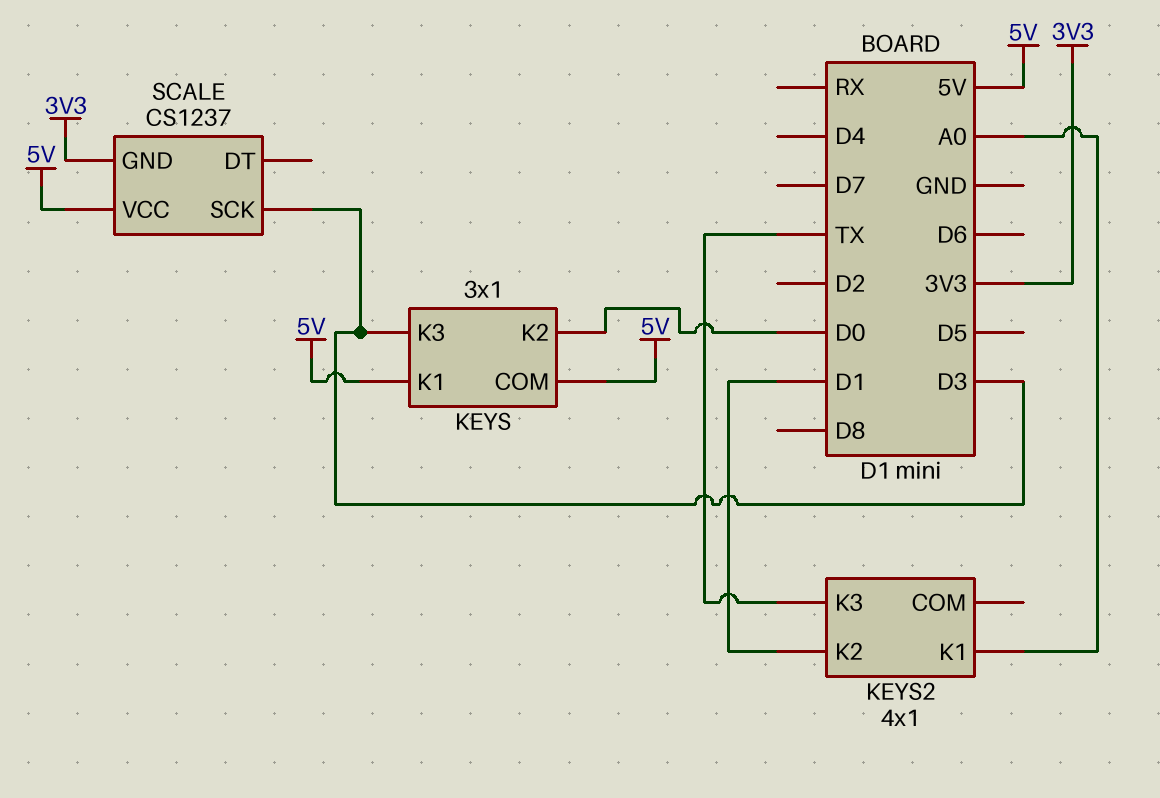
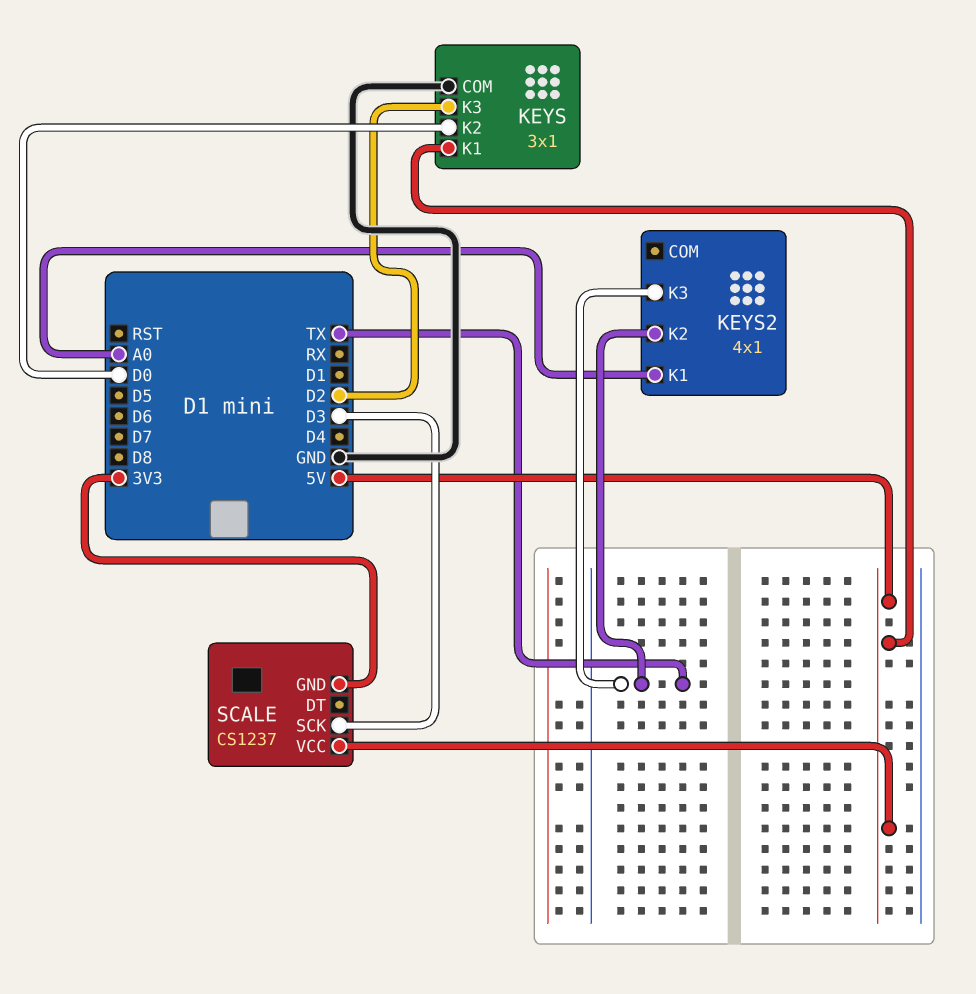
KEYS pin COM: 5V -> GND
KEYS pin K3: D3 -> D2
KEYS2 pin K2: D1 -> TX

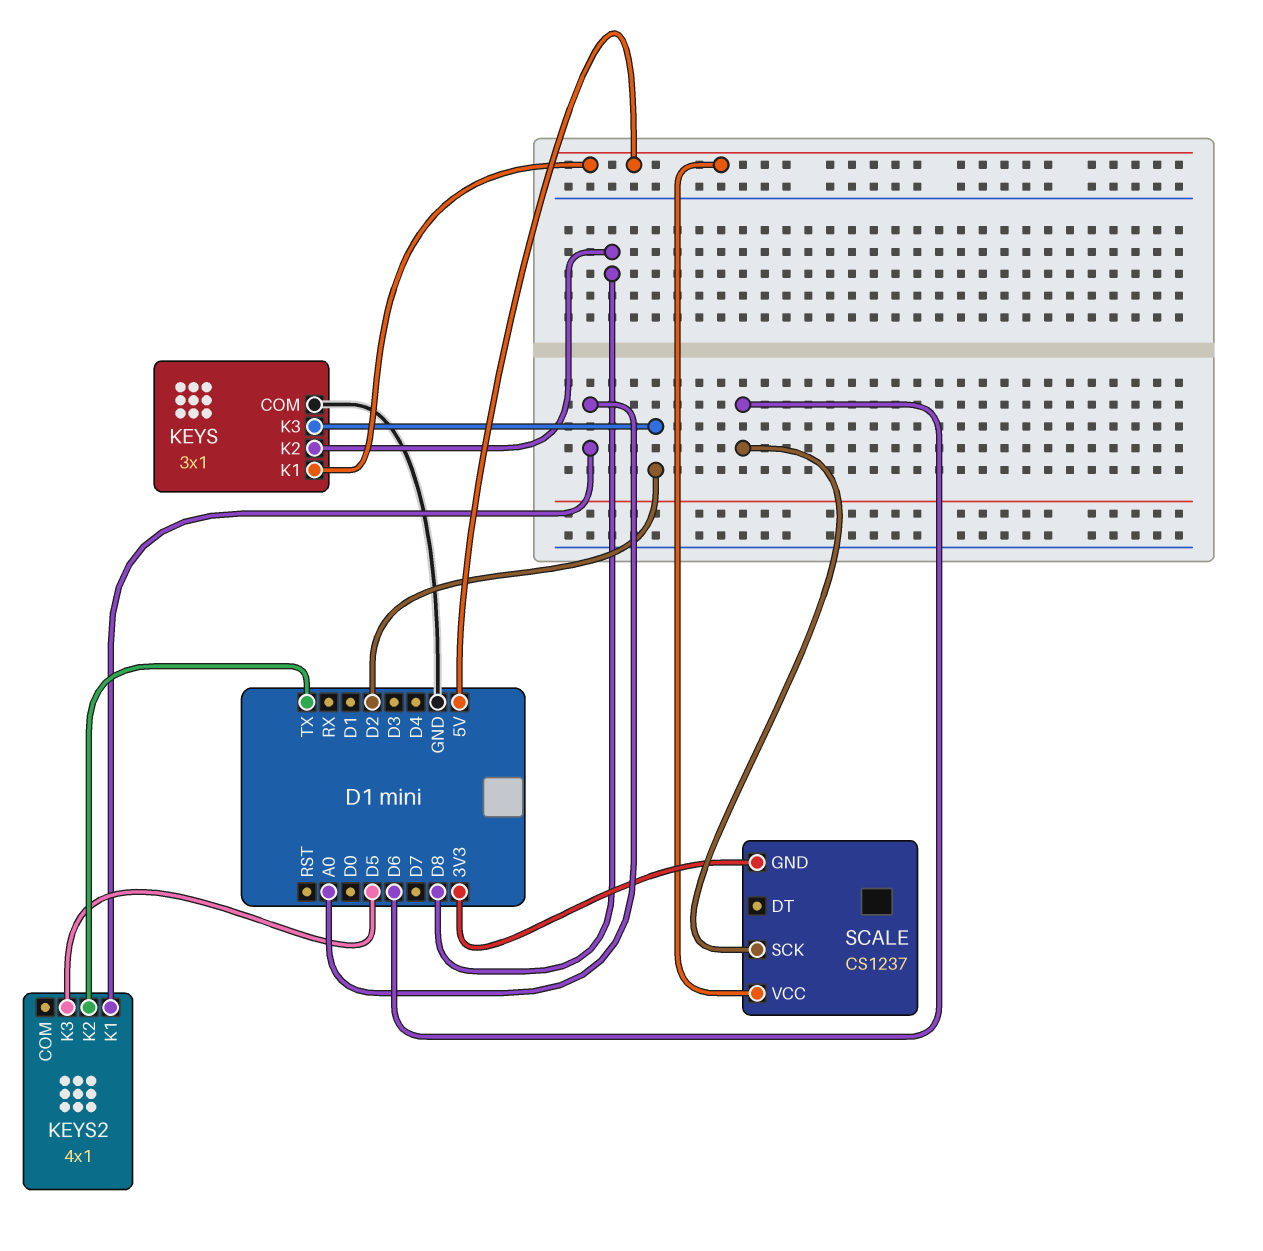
KEYS pin K2: D0 -> D8
KEYS2 pin K3: TX -> D5
SCALE pin SCK: D3 -> D6

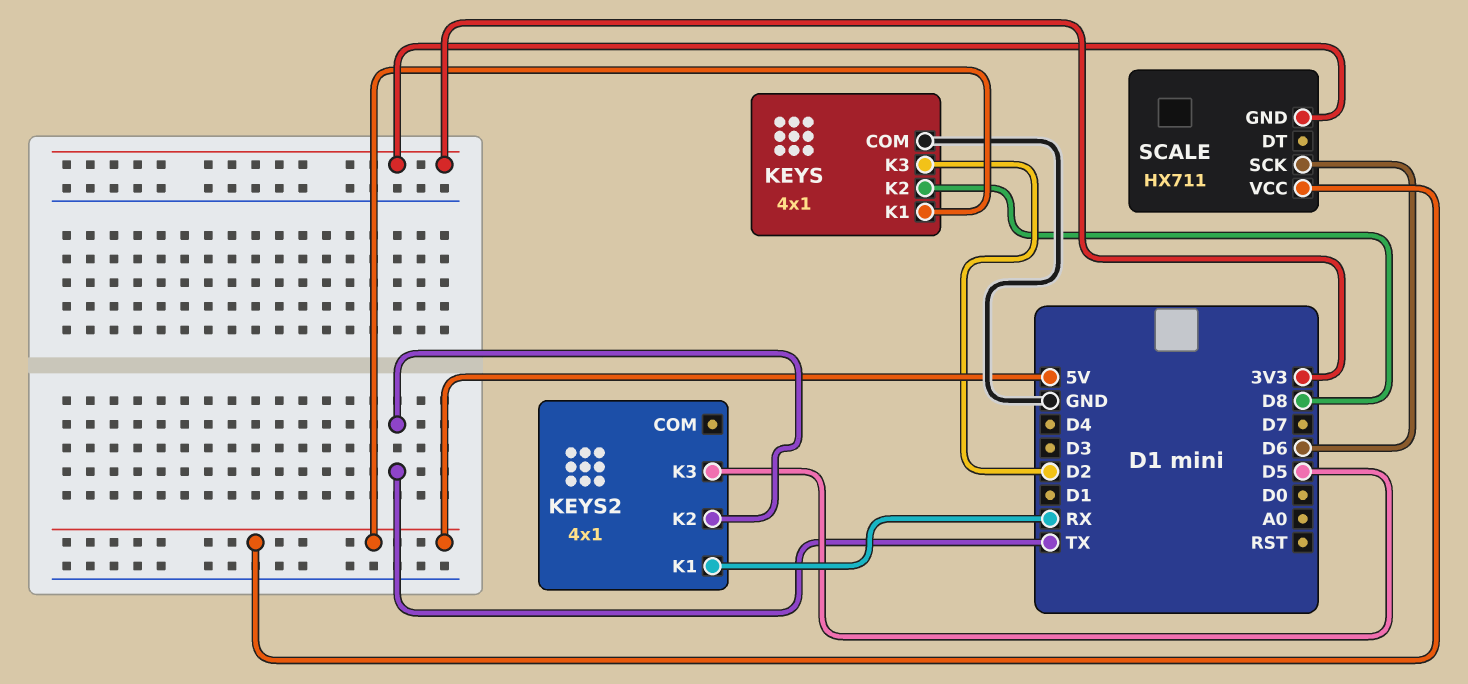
KEYS: 3x1 -> 4x1
KEYS2 pin K1: A0 -> RX
SCALE: CS1237 -> HX711

